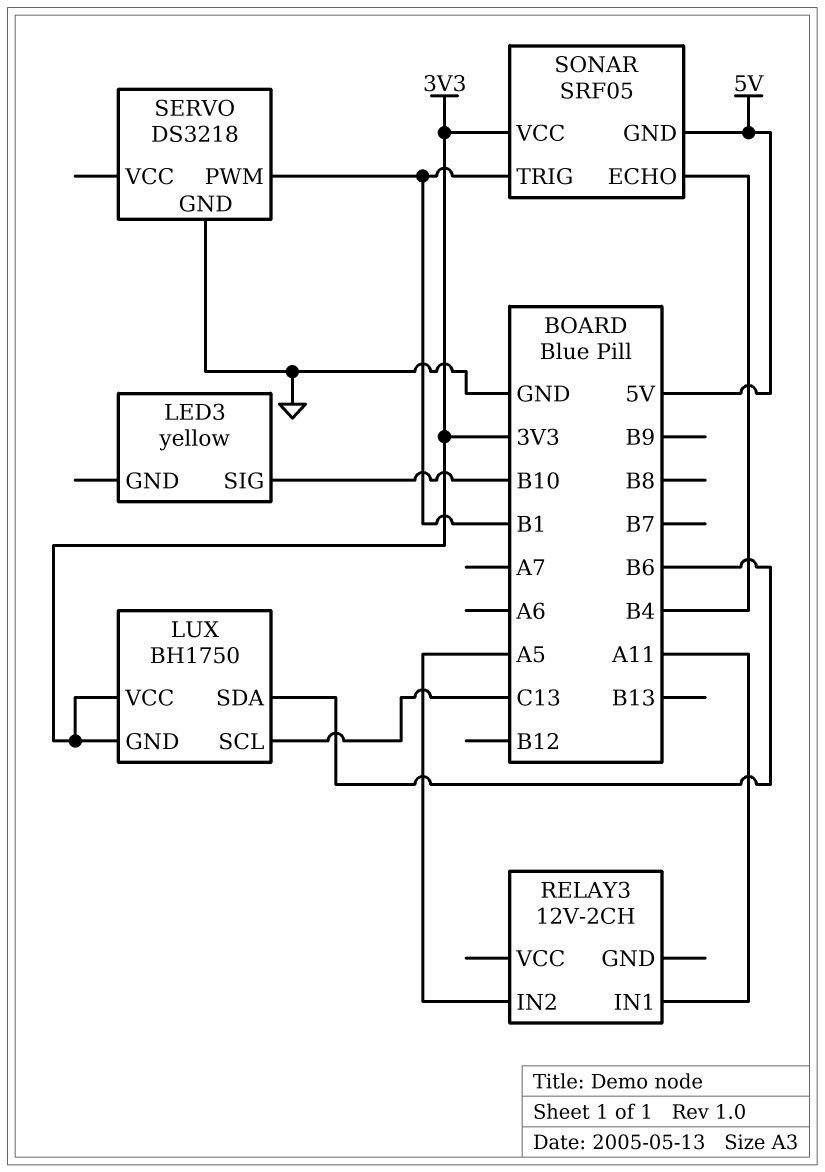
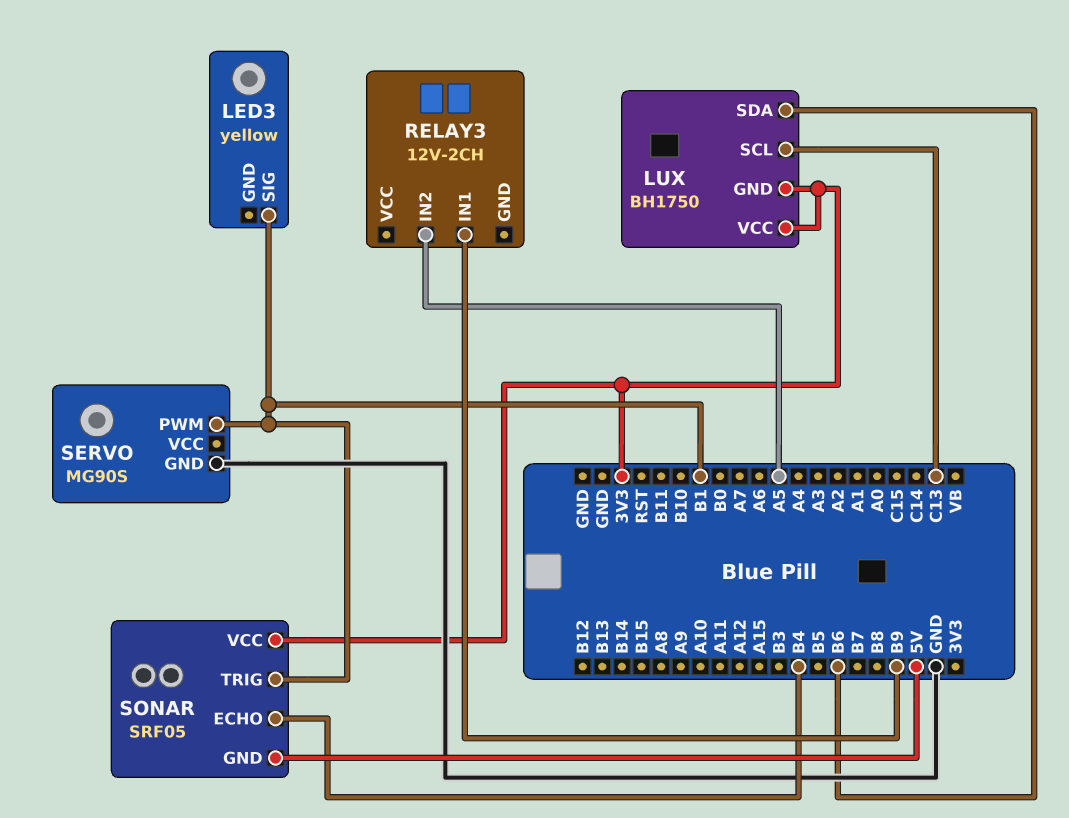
LED3 pin SIG: B10 -> B1
RELAY3 pin IN1: A11 -> B9
SERVO: DS3218 -> MG90S

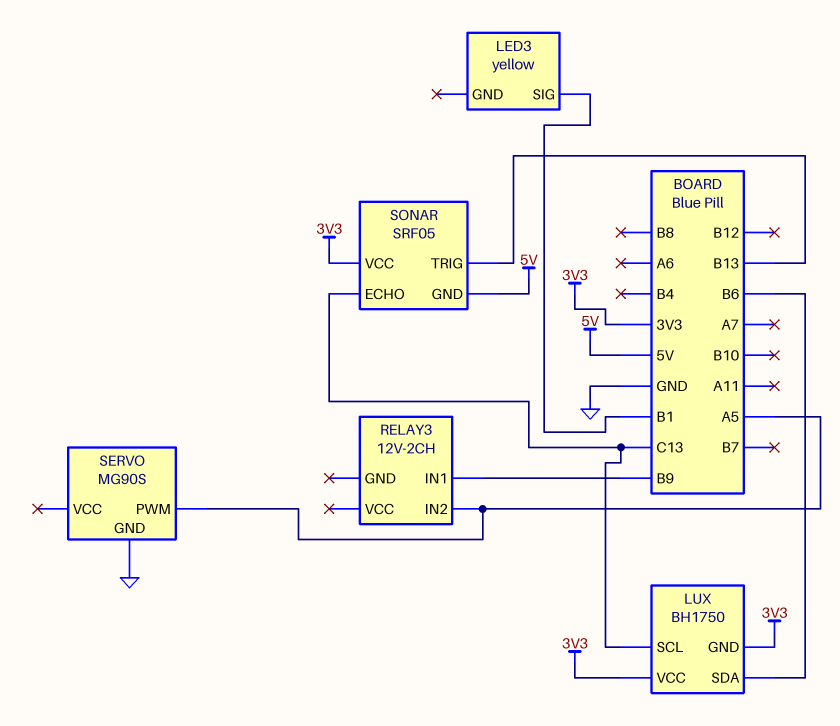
SERVO pin PWM: B1 -> A5
SONAR pin ECHO: B4 -> C13
SONAR pin TRIG: B1 -> B13

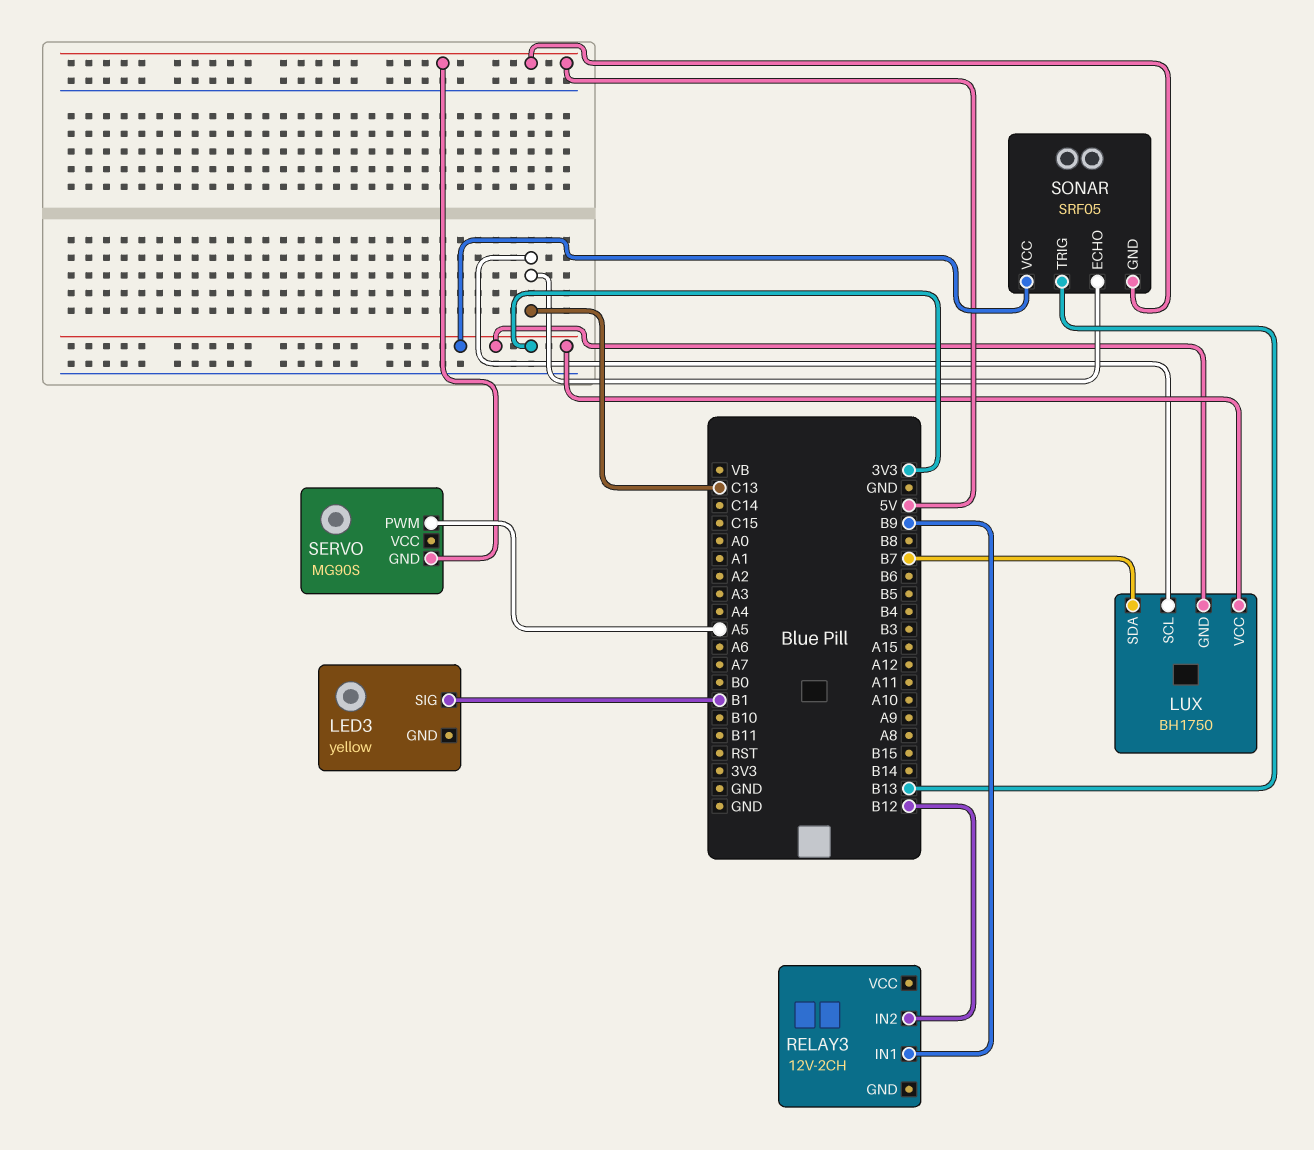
LUX pin SDA: B6 -> B7
RELAY3 pin IN2: A5 -> B12
SERVO pin GND: GND -> 5V

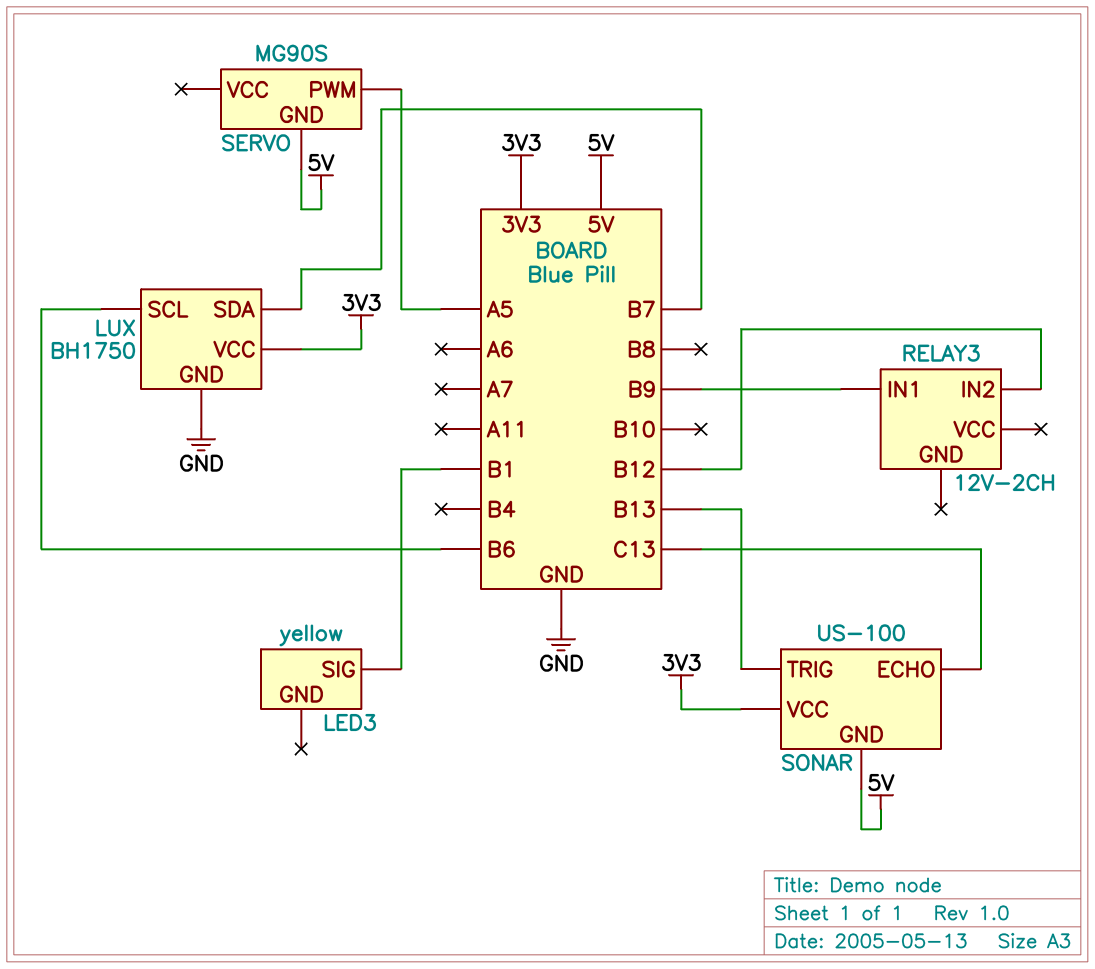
LUX pin GND: 3V3 -> GND
LUX pin SCL: C13 -> B6
SONAR: SRF05 -> US-100

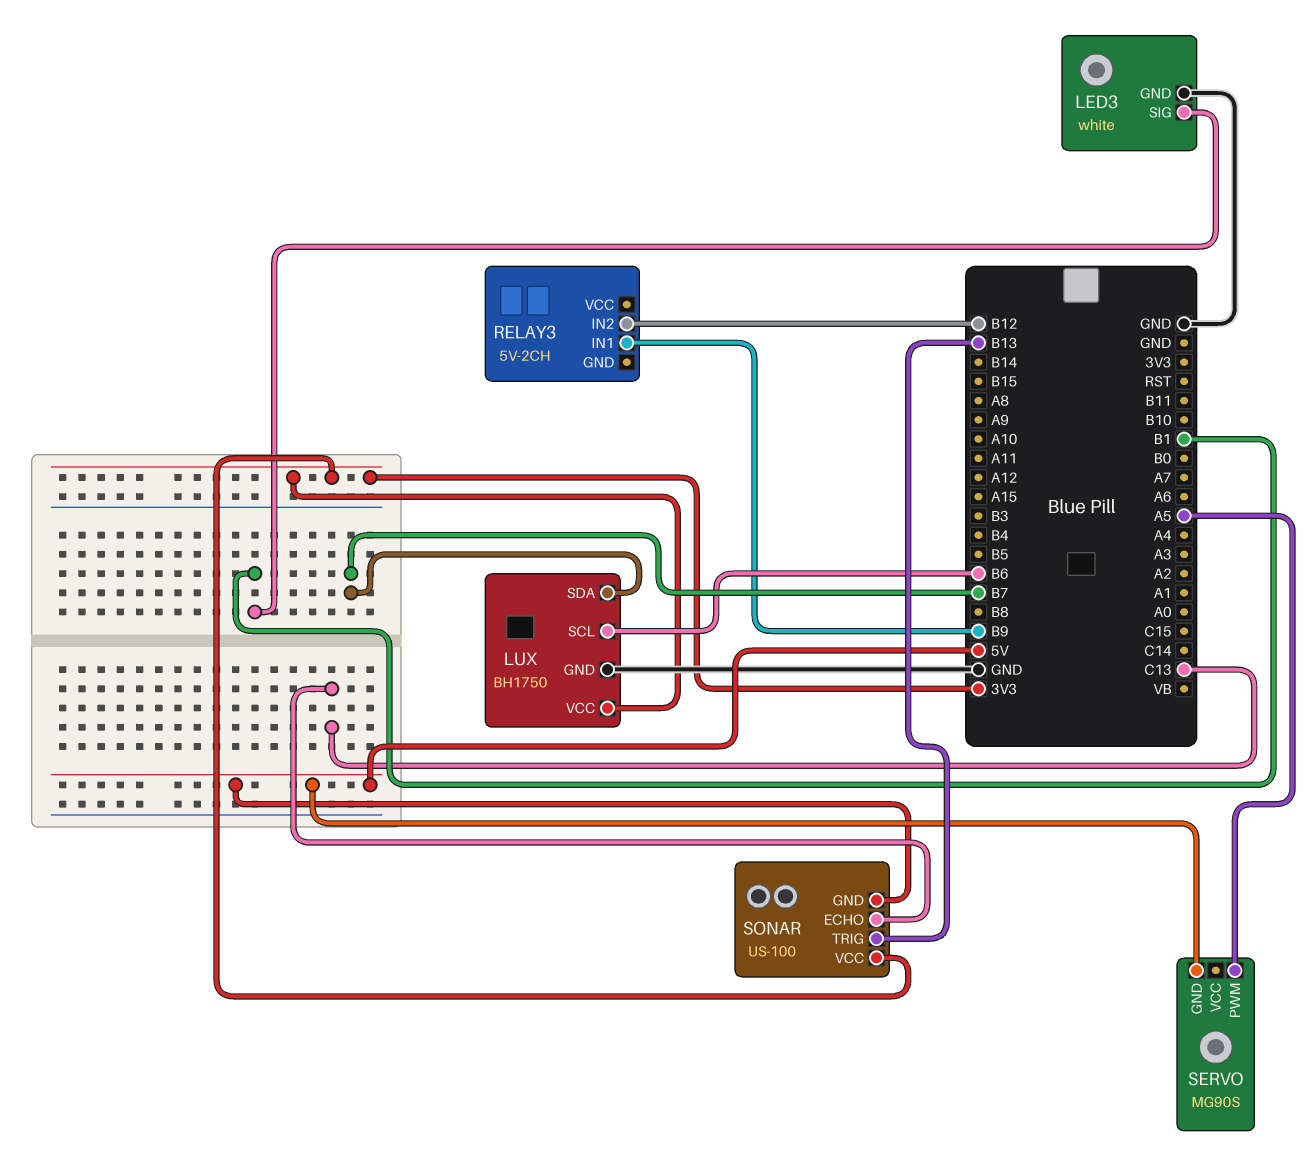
LED3: yellow -> white
LED3 pin GND: none -> GND
RELAY3: 12V-2CH -> 5V-2CH

